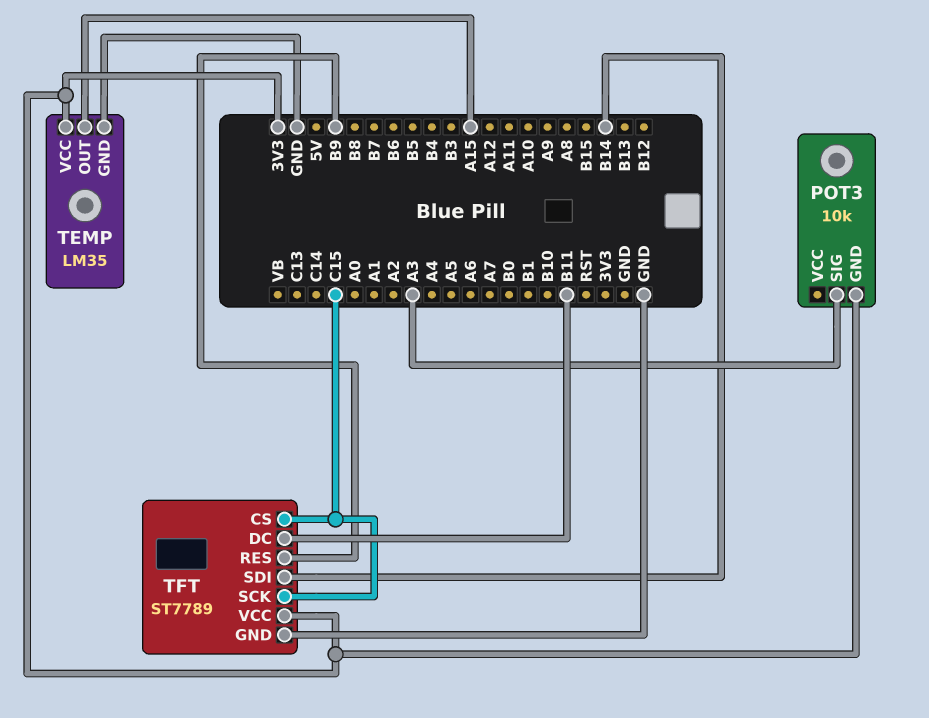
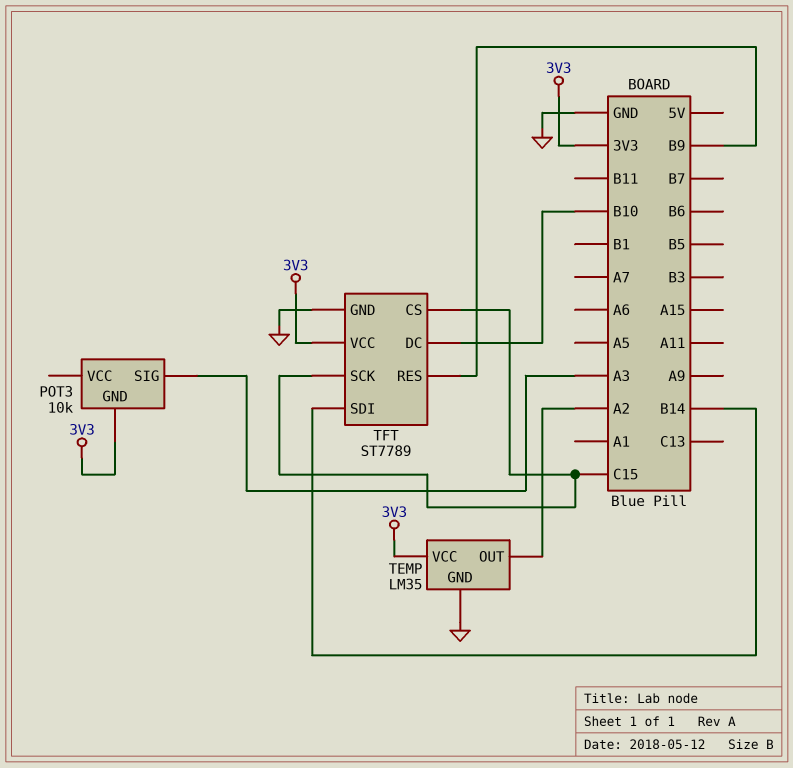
TEMP pin OUT: A15 -> A2
TFT pin DC: B11 -> B10

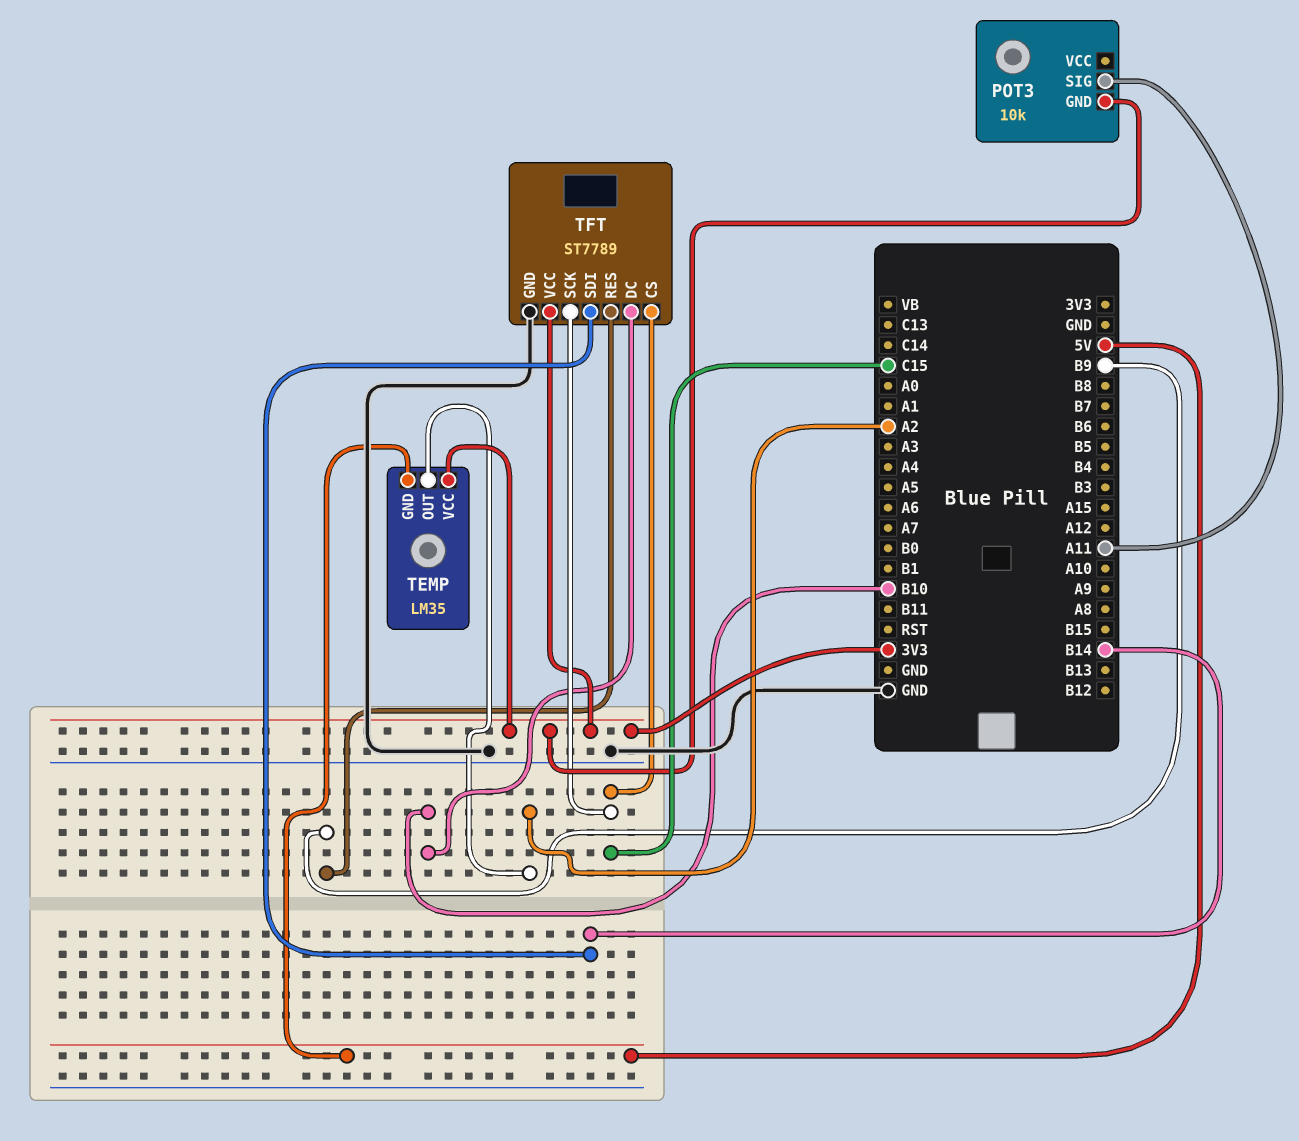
POT3 pin SIG: A3 -> A11
TEMP pin GND: GND -> 5V

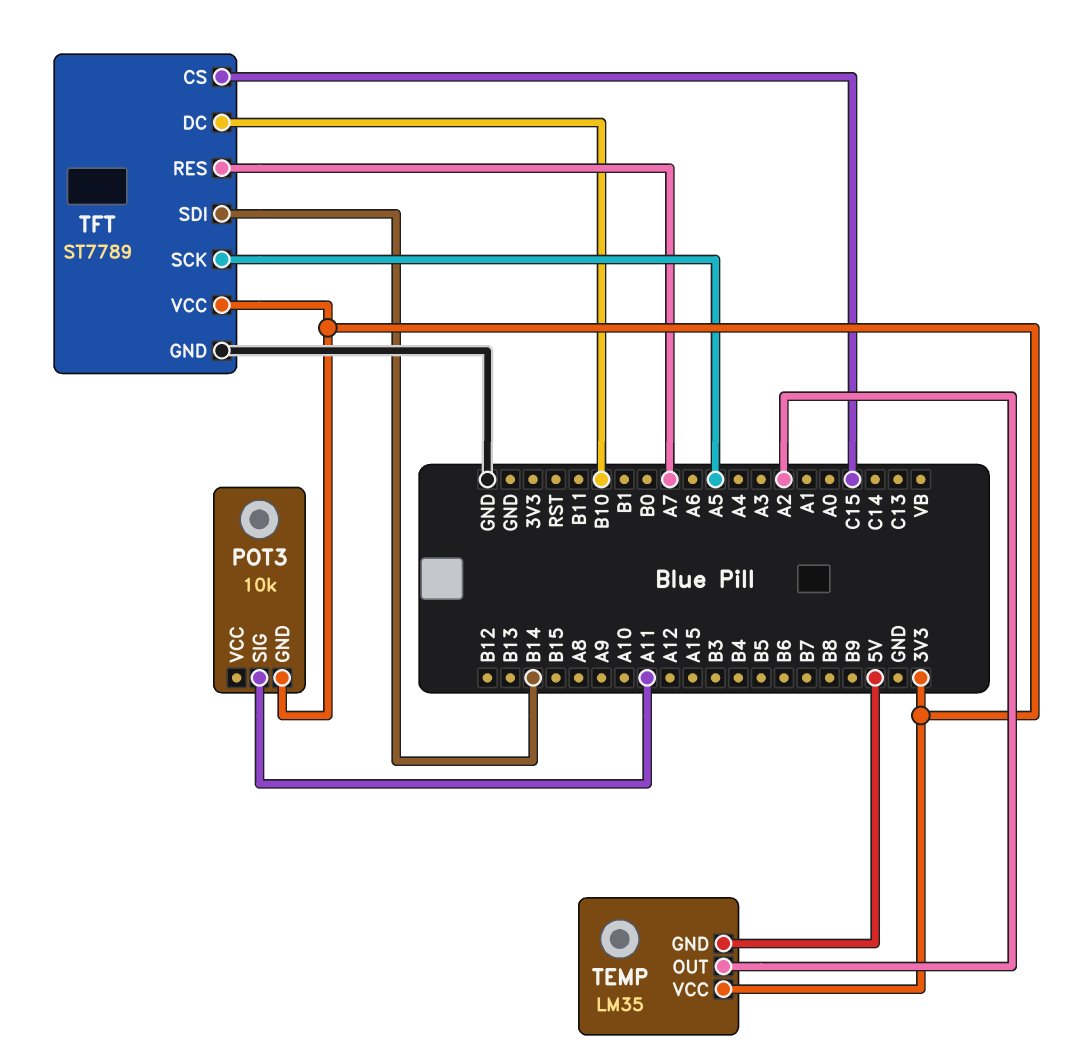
TFT pin RES: B9 -> A7
TFT pin SCK: C15 -> A5

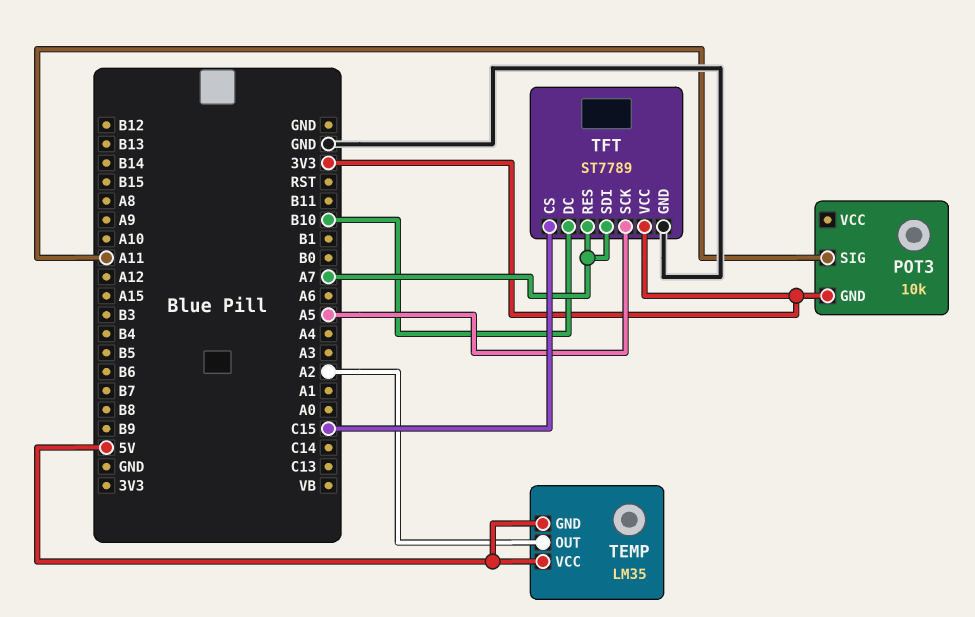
TEMP pin VCC: 3V3 -> 5V
TFT pin SDI: B14 -> A7

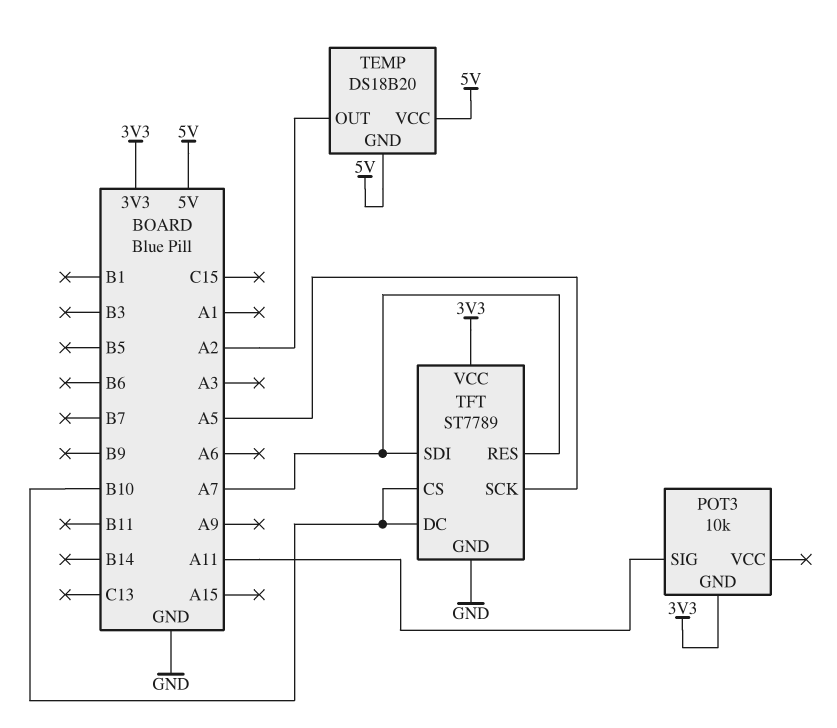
TEMP: LM35 -> DS18B20
TFT pin CS: C15 -> B10

